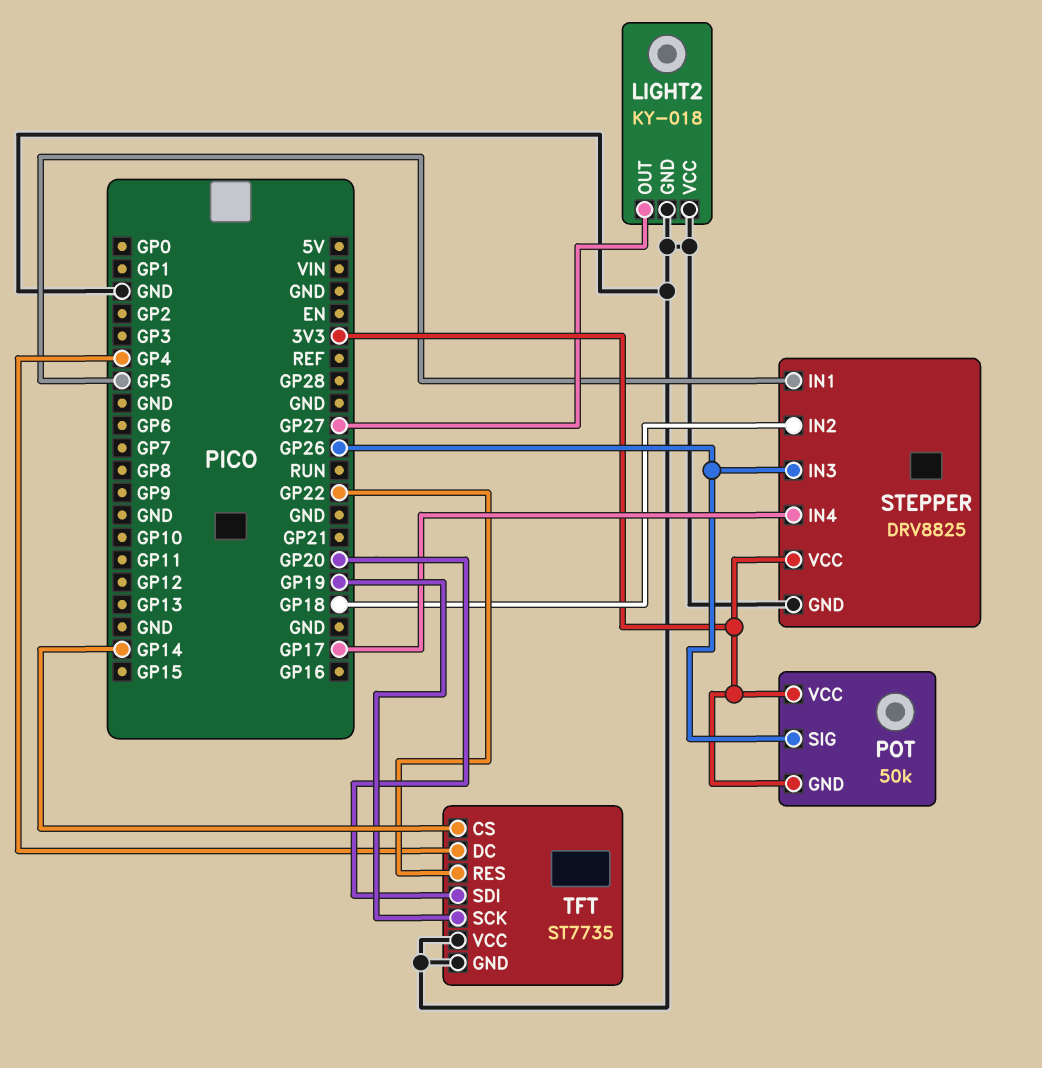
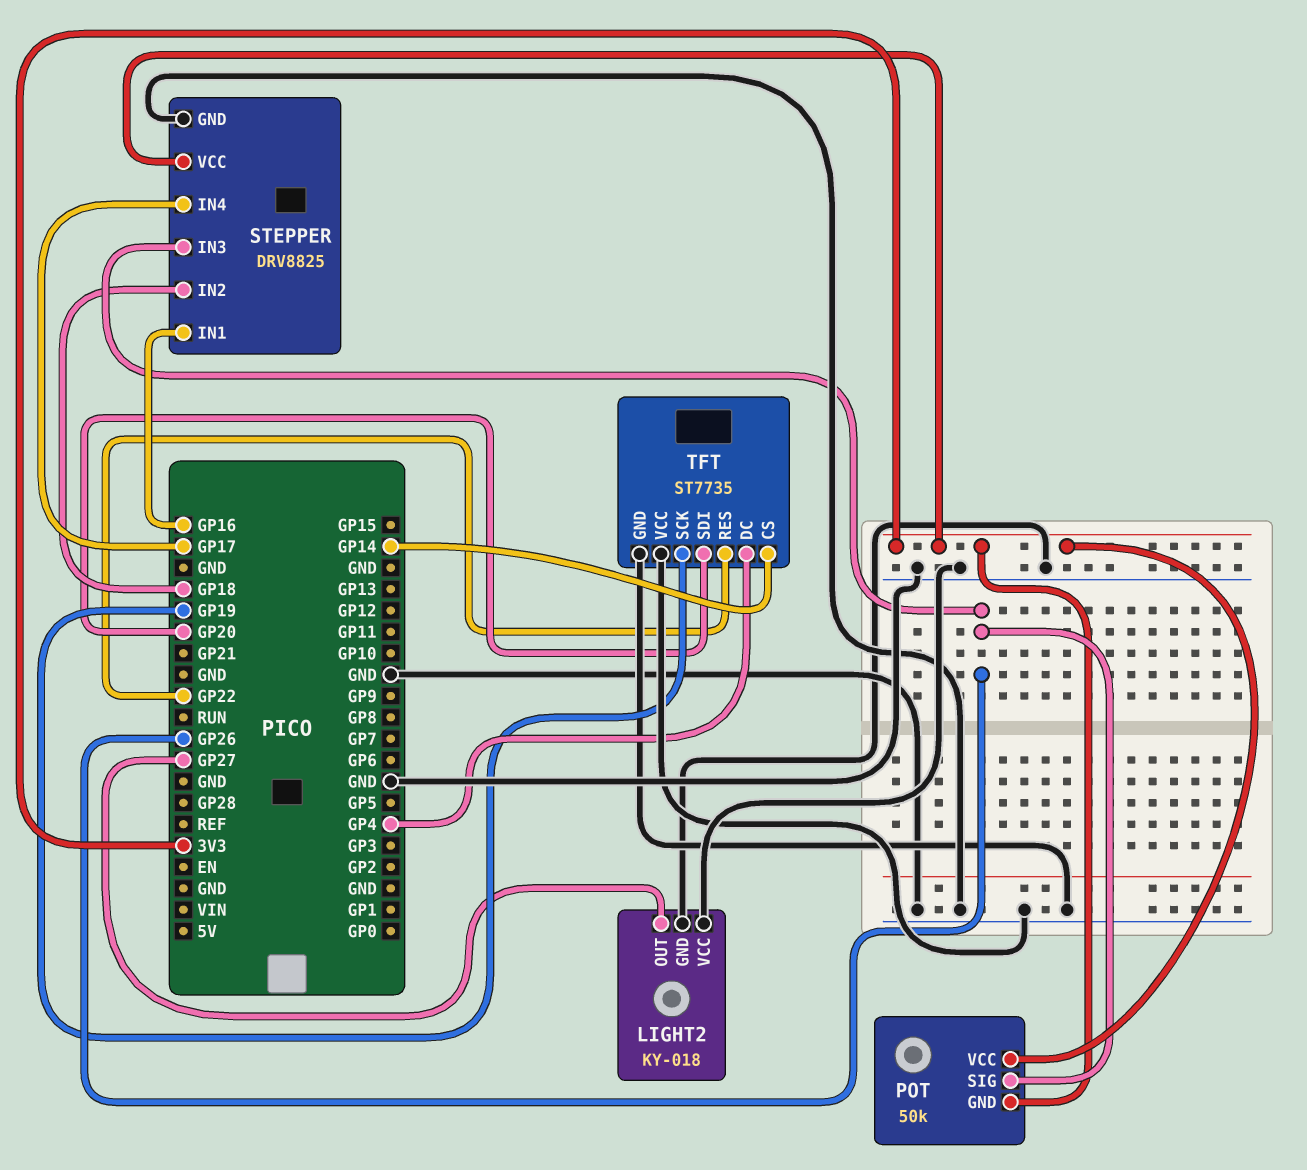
STEPPER pin IN1: GP5 -> GP16

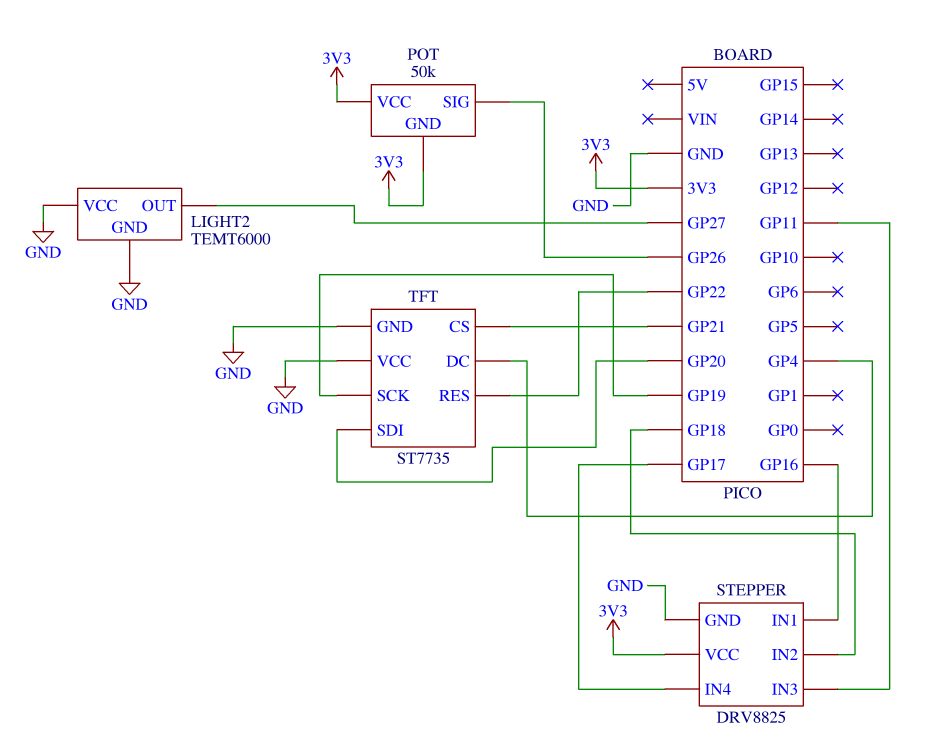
LIGHT2: KY-018 -> TEMT6000
STEPPER pin IN3: GP26 -> GP11
TFT pin CS: GP14 -> GP21

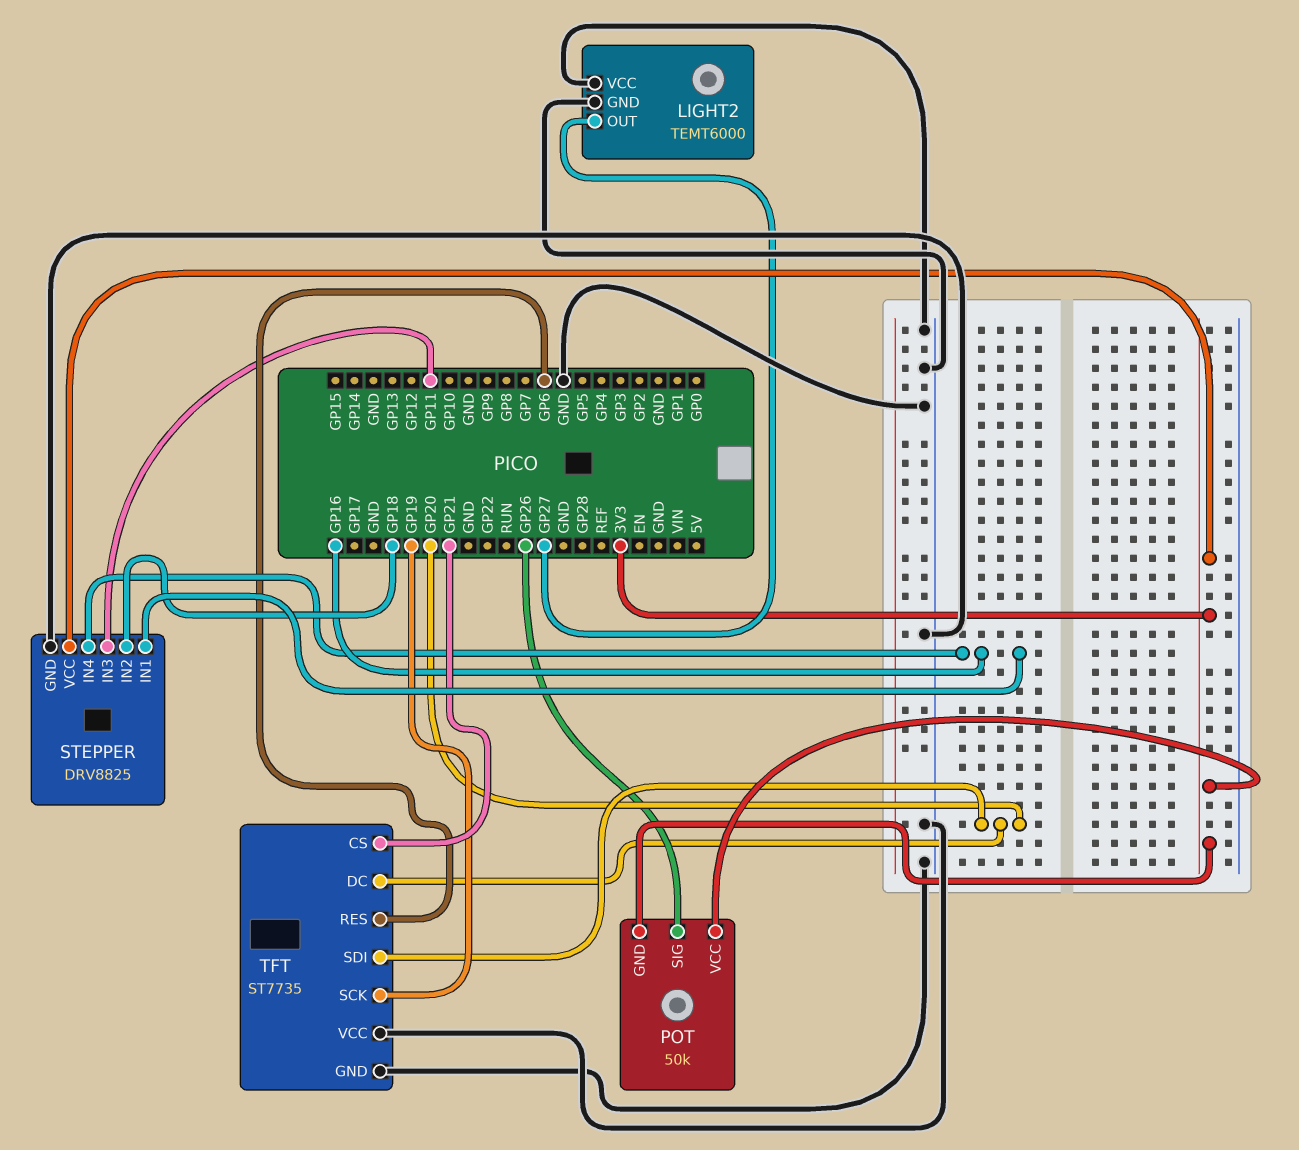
STEPPER pin IN4: GP17 -> GP16
TFT pin DC: GP4 -> GP20
TFT pin RES: GP22 -> GP6

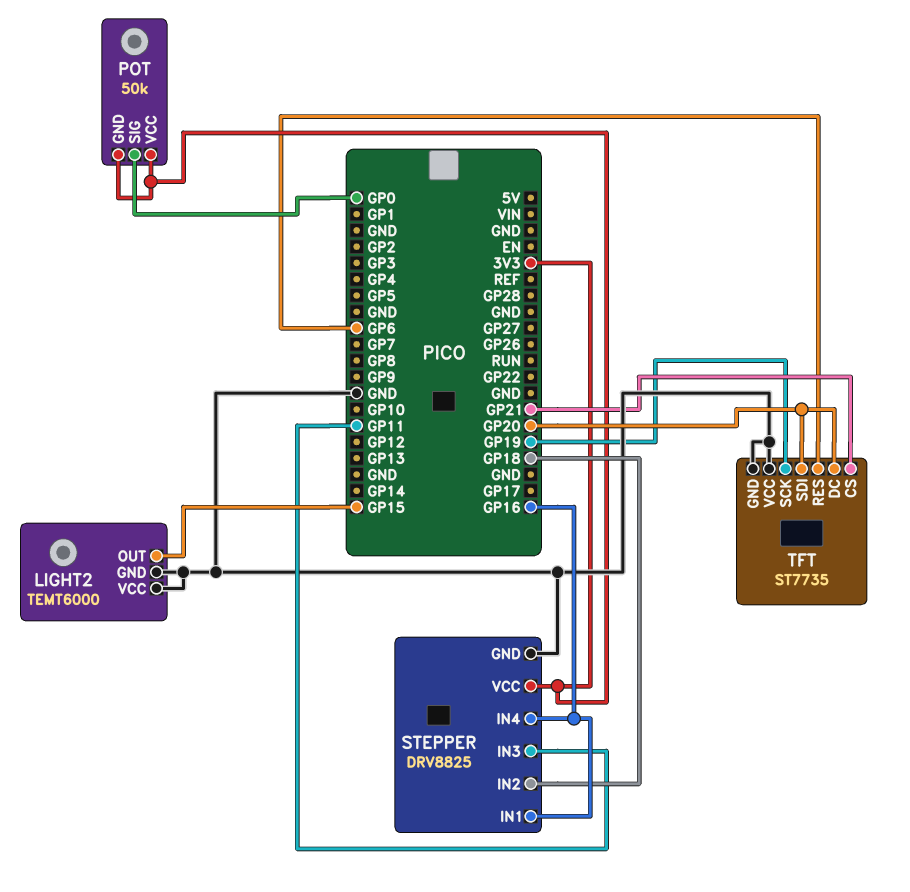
LIGHT2 pin OUT: GP27 -> GP15
POT pin SIG: GP26 -> GP0

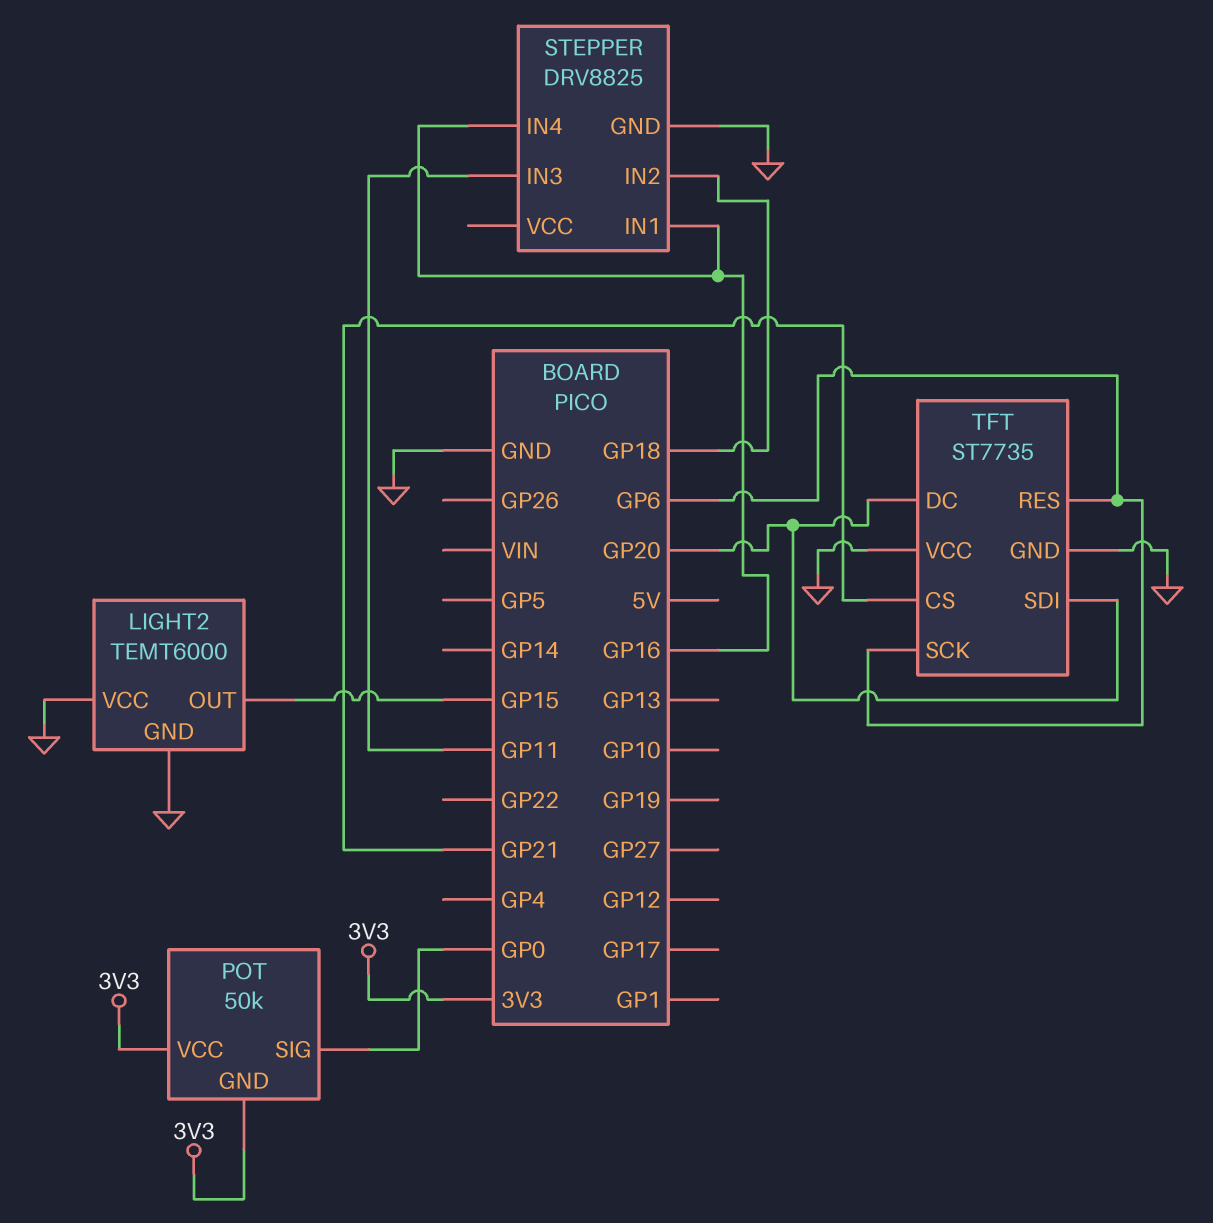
STEPPER pin VCC: 3V3 -> none
TFT pin SCK: GP19 -> GP6

